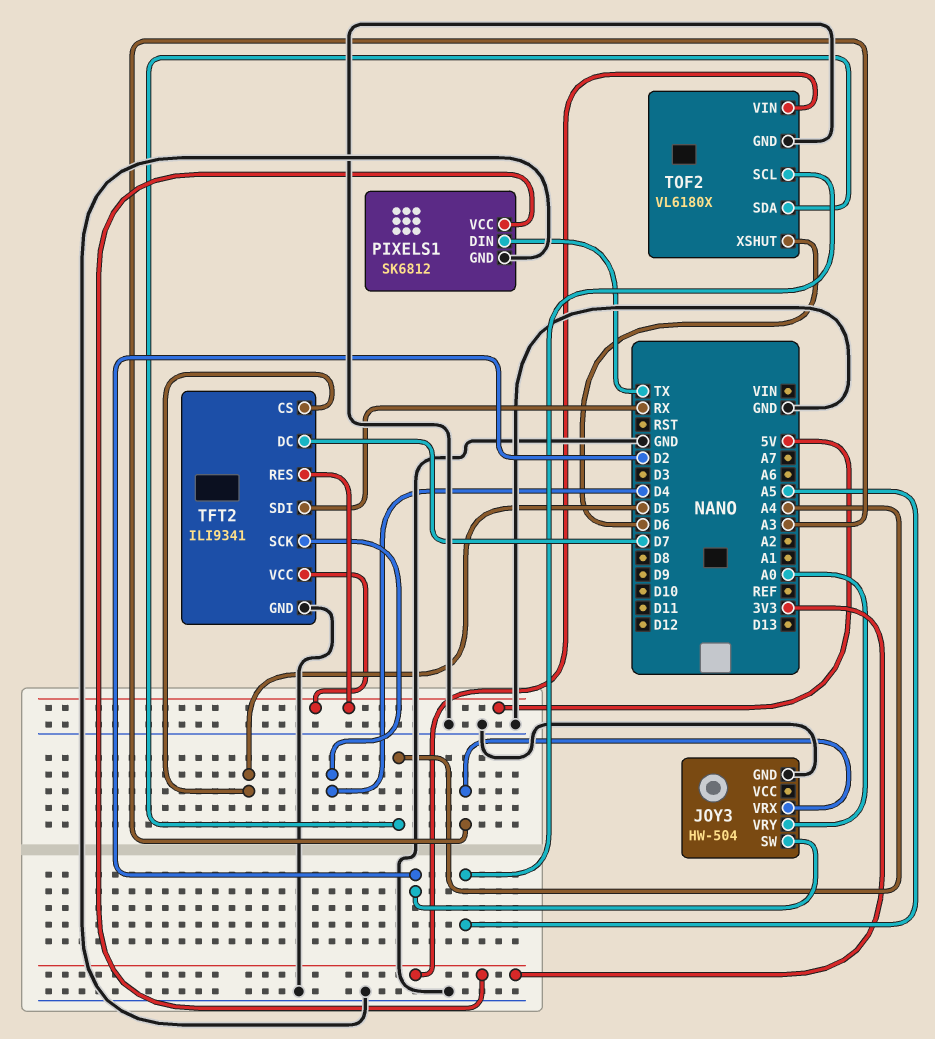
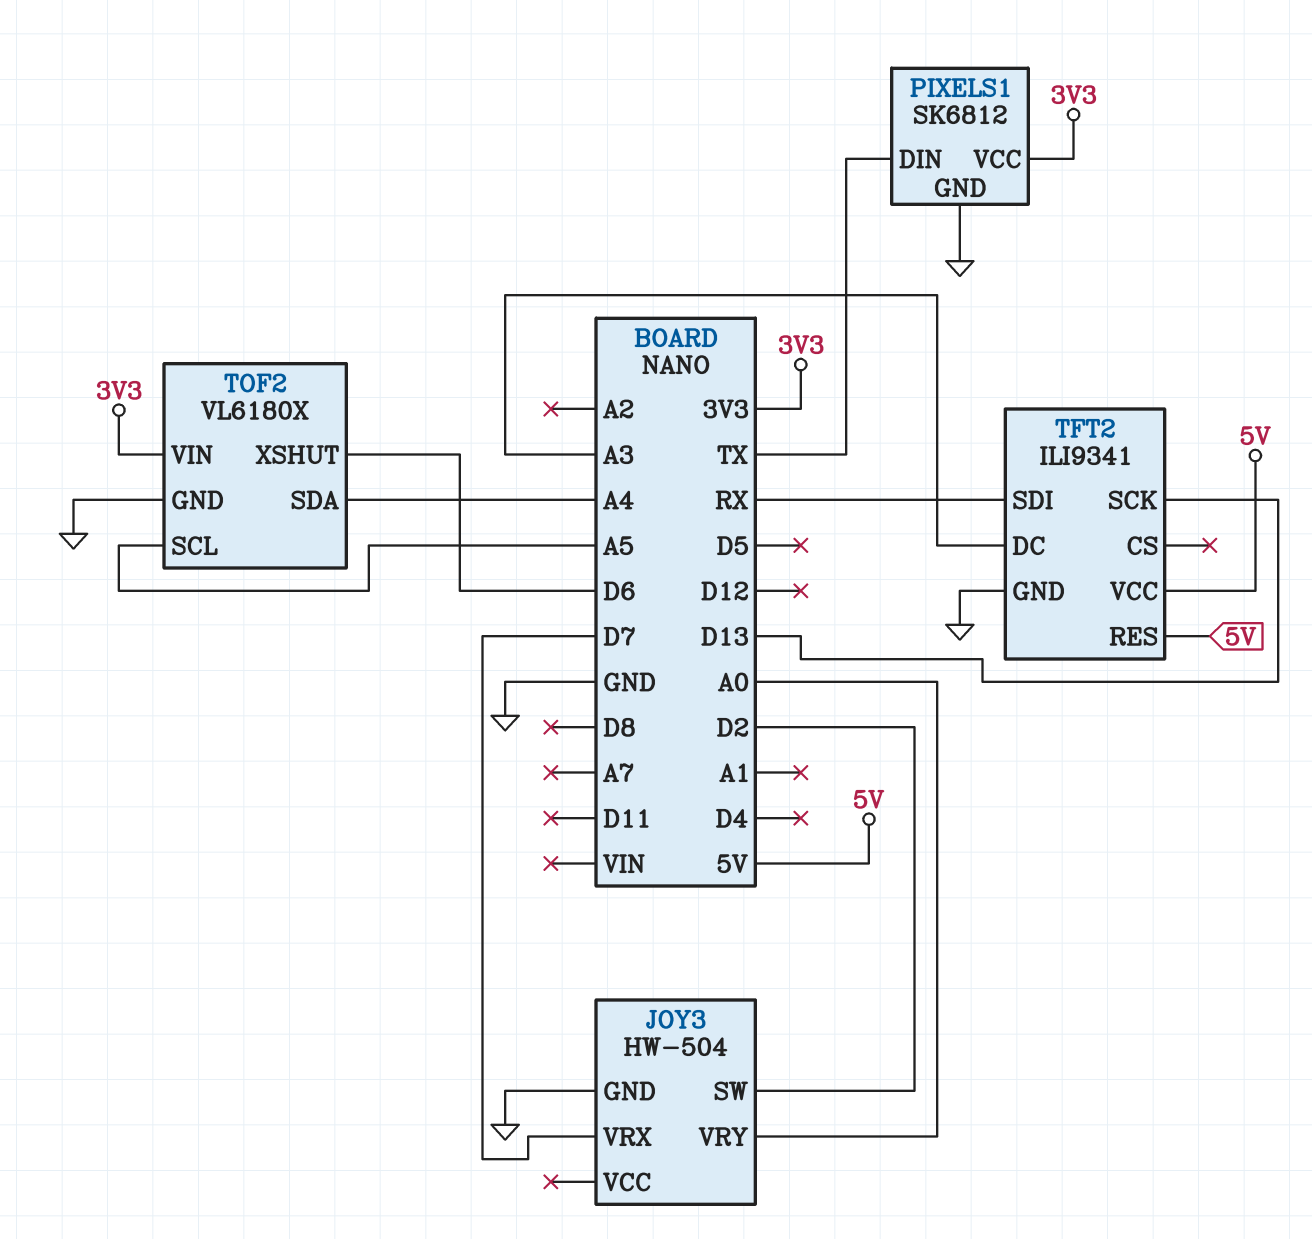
JOY3 pin VRX: A3 -> D7
TFT2 pin CS: D5 -> none
TFT2 pin DC: D7 -> A3
TFT2 pin SCK: D4 -> D13

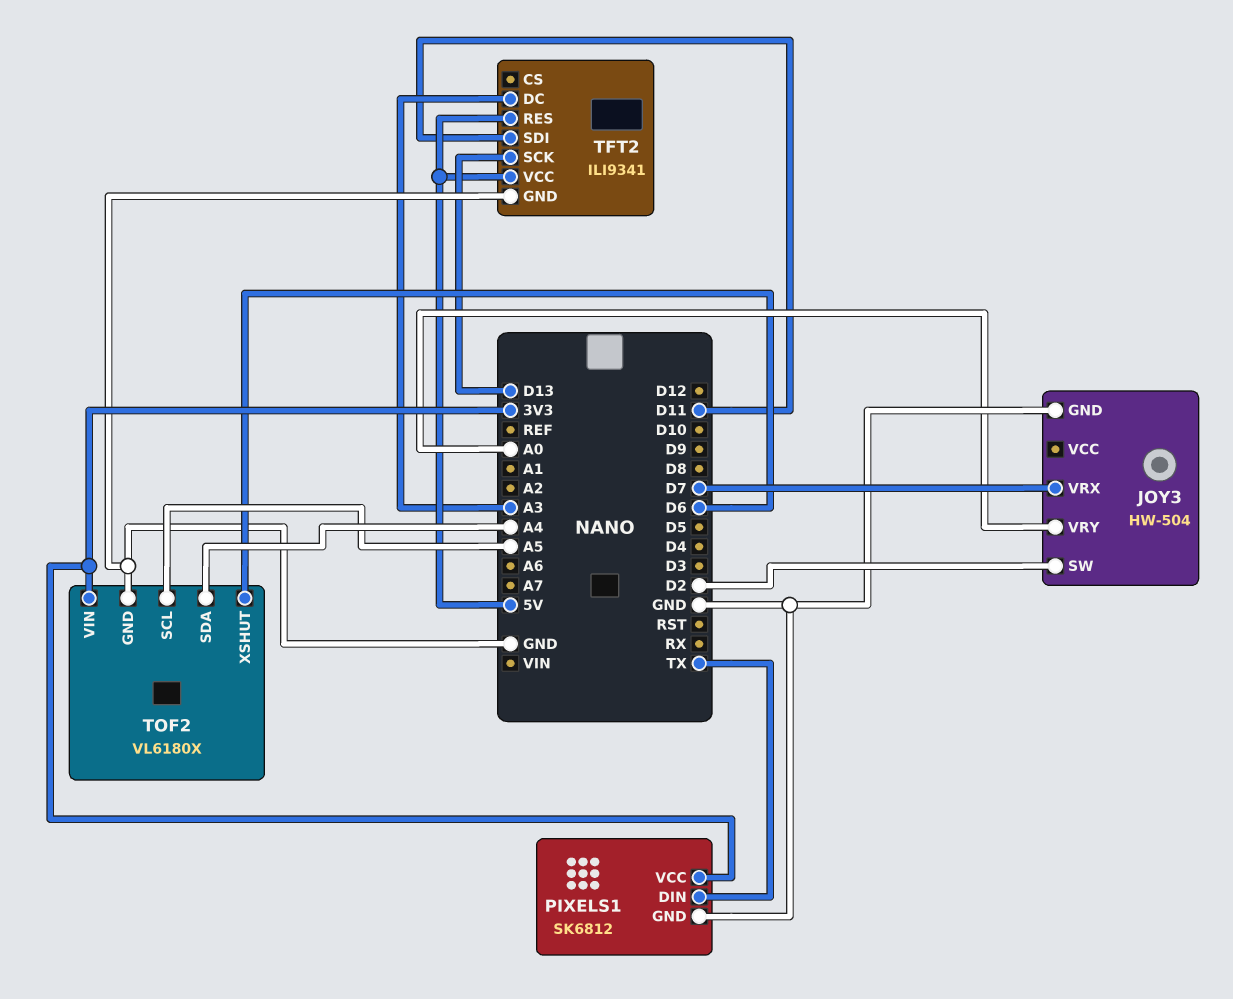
TFT2 pin SDI: RX -> D11

